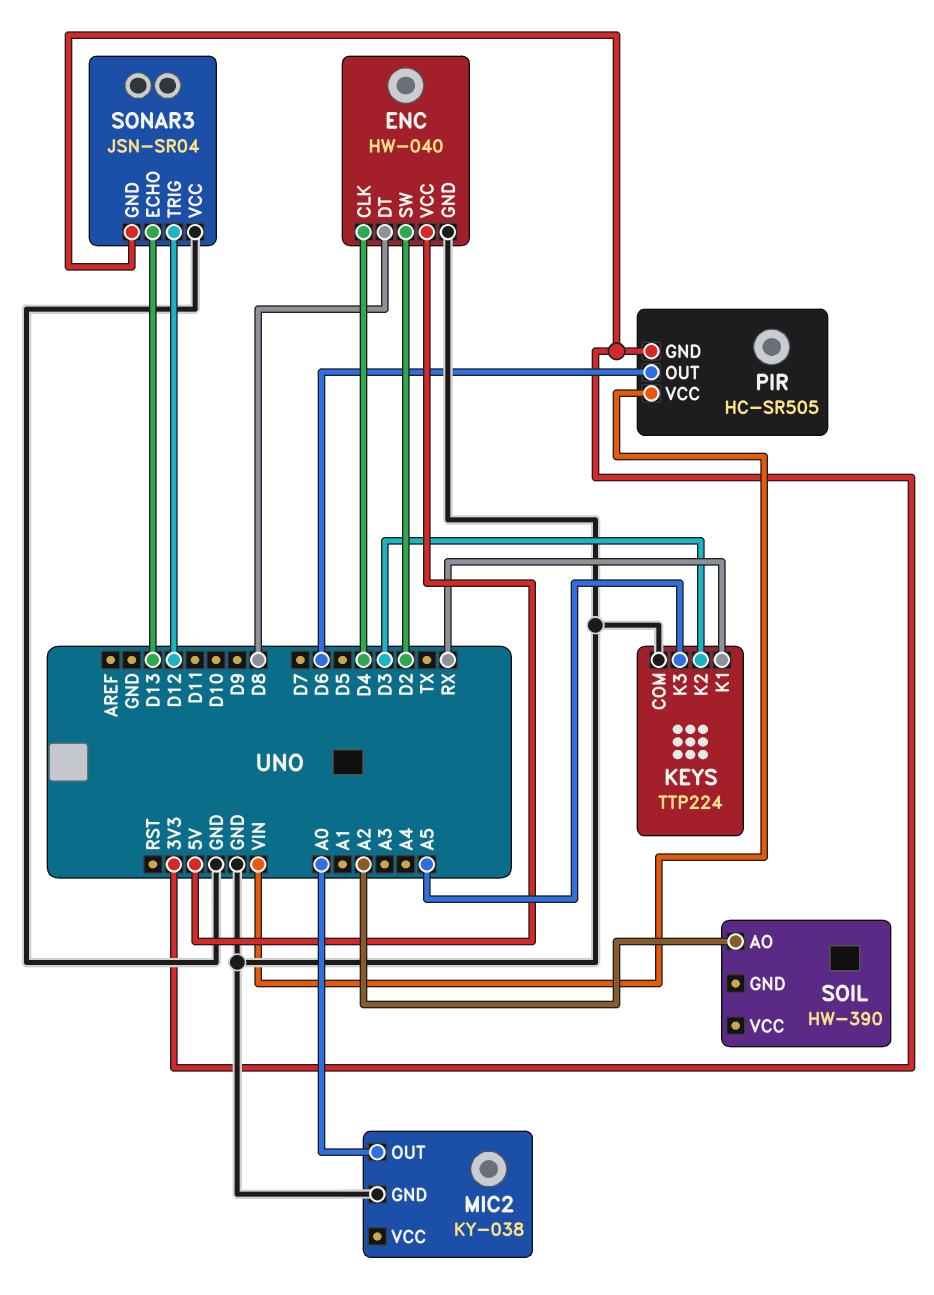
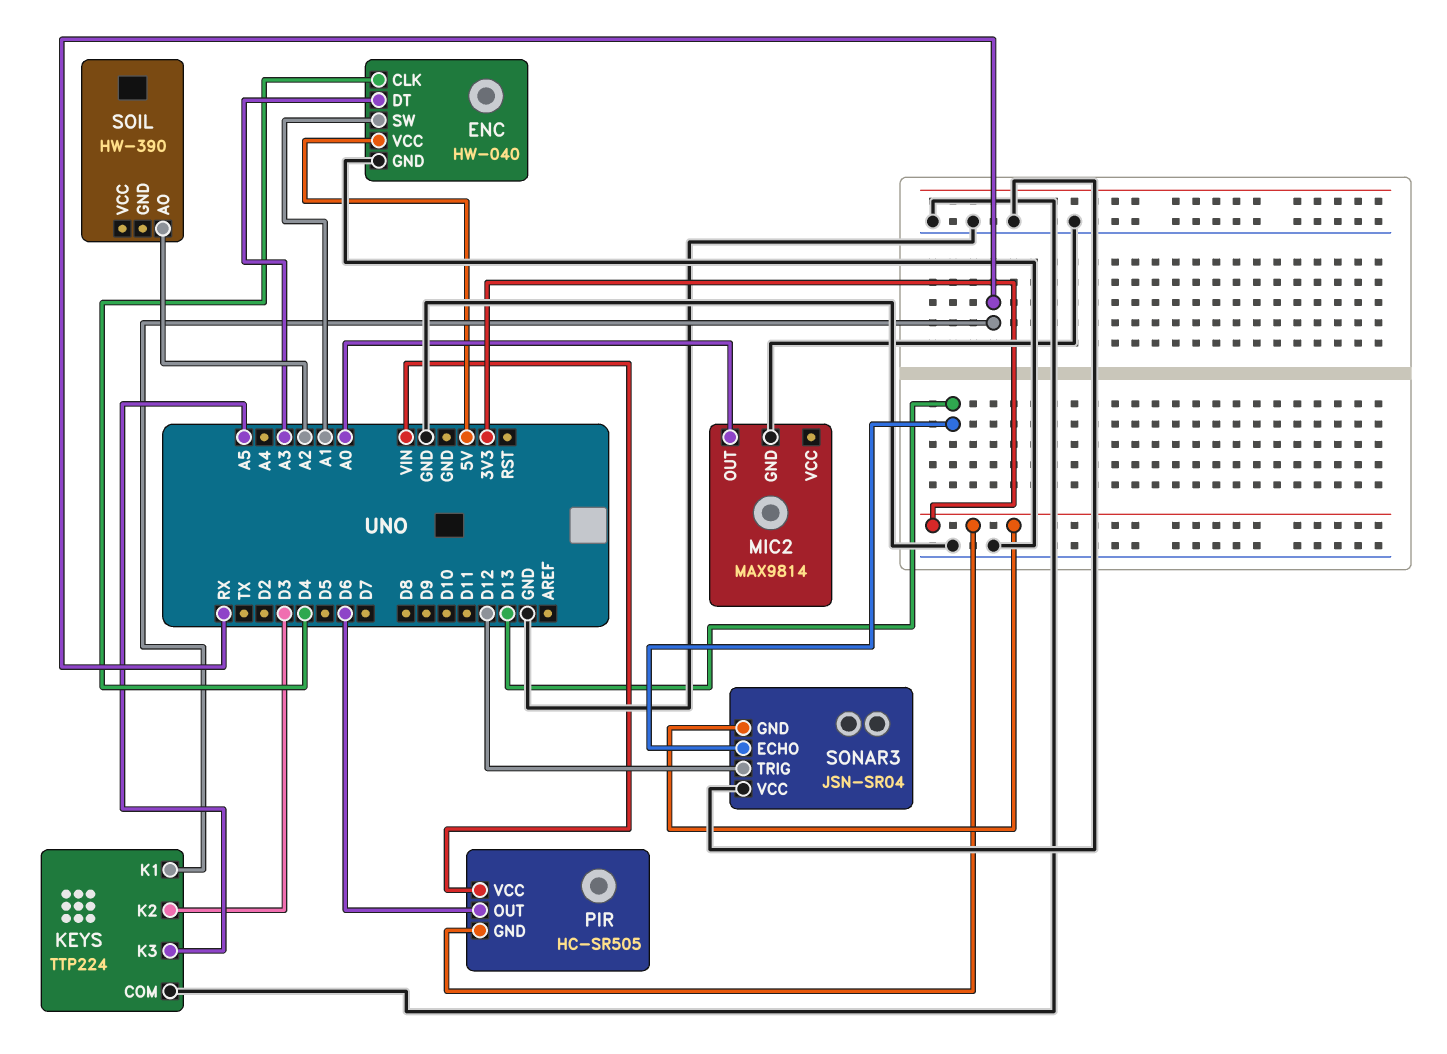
ENC pin DT: D8 -> A3
ENC pin SW: D2 -> A1
MIC2: KY-038 -> MAX9814

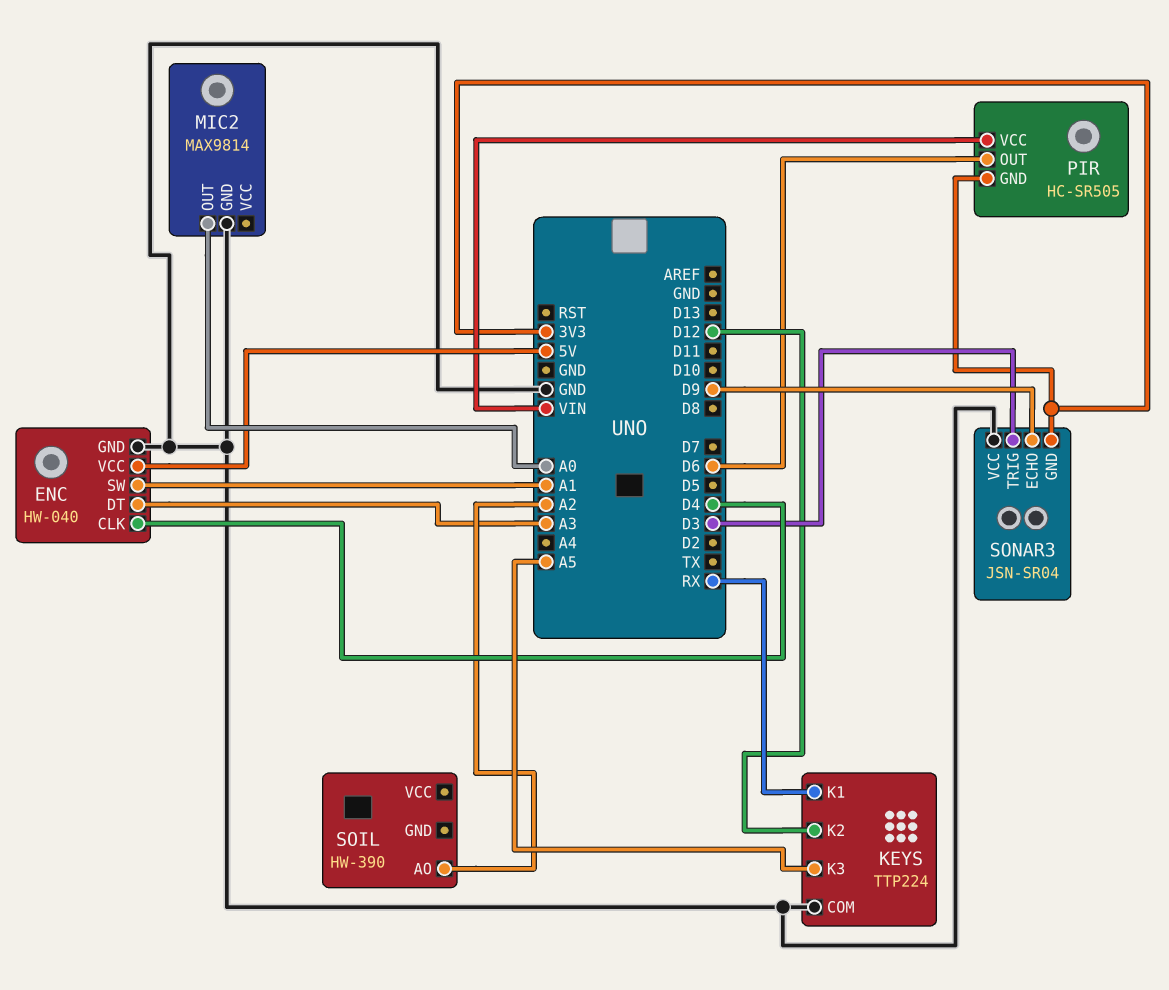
KEYS pin K2: D3 -> D12
SONAR3 pin ECHO: D13 -> D9
SONAR3 pin TRIG: D12 -> D3

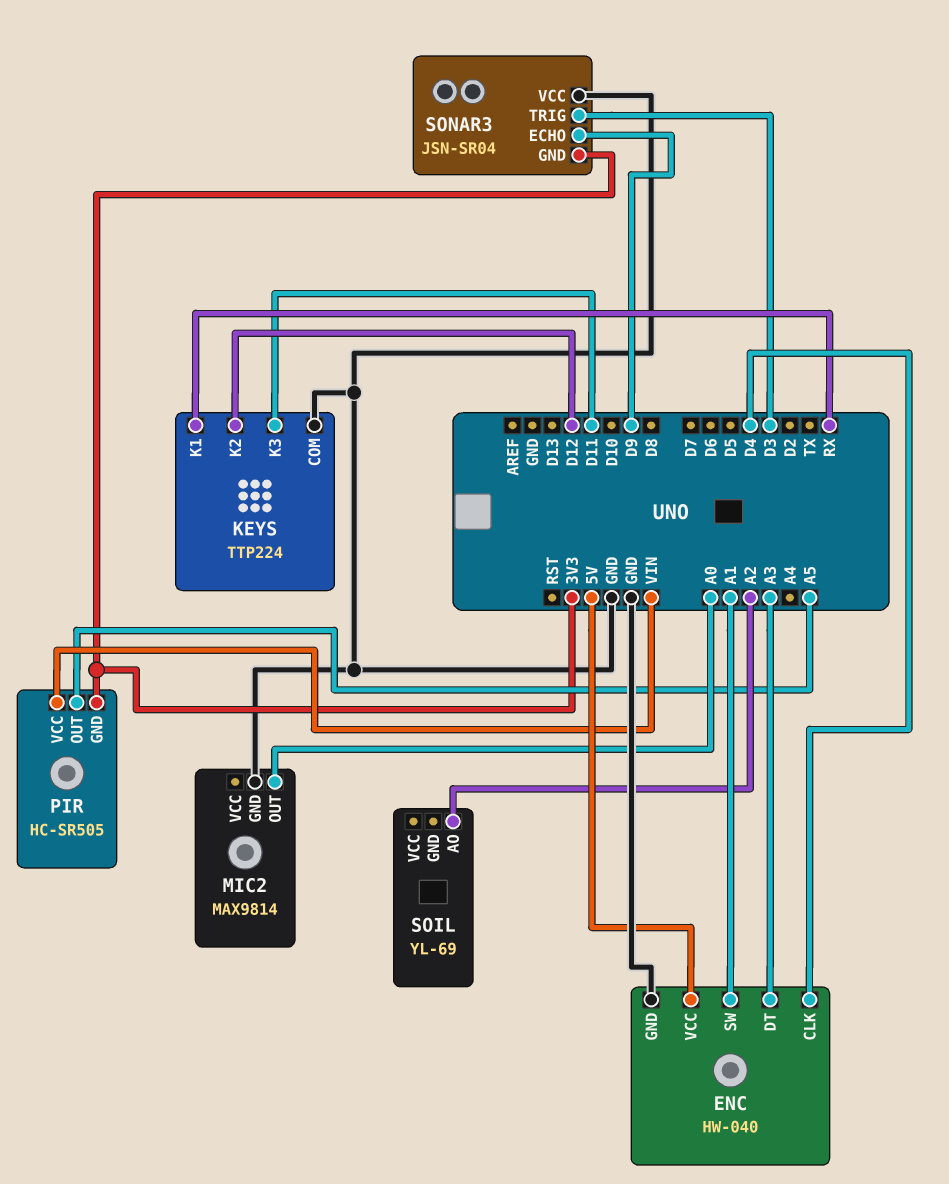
KEYS pin K3: A5 -> D11
PIR pin OUT: D6 -> A5
SOIL: HW-390 -> YL-69

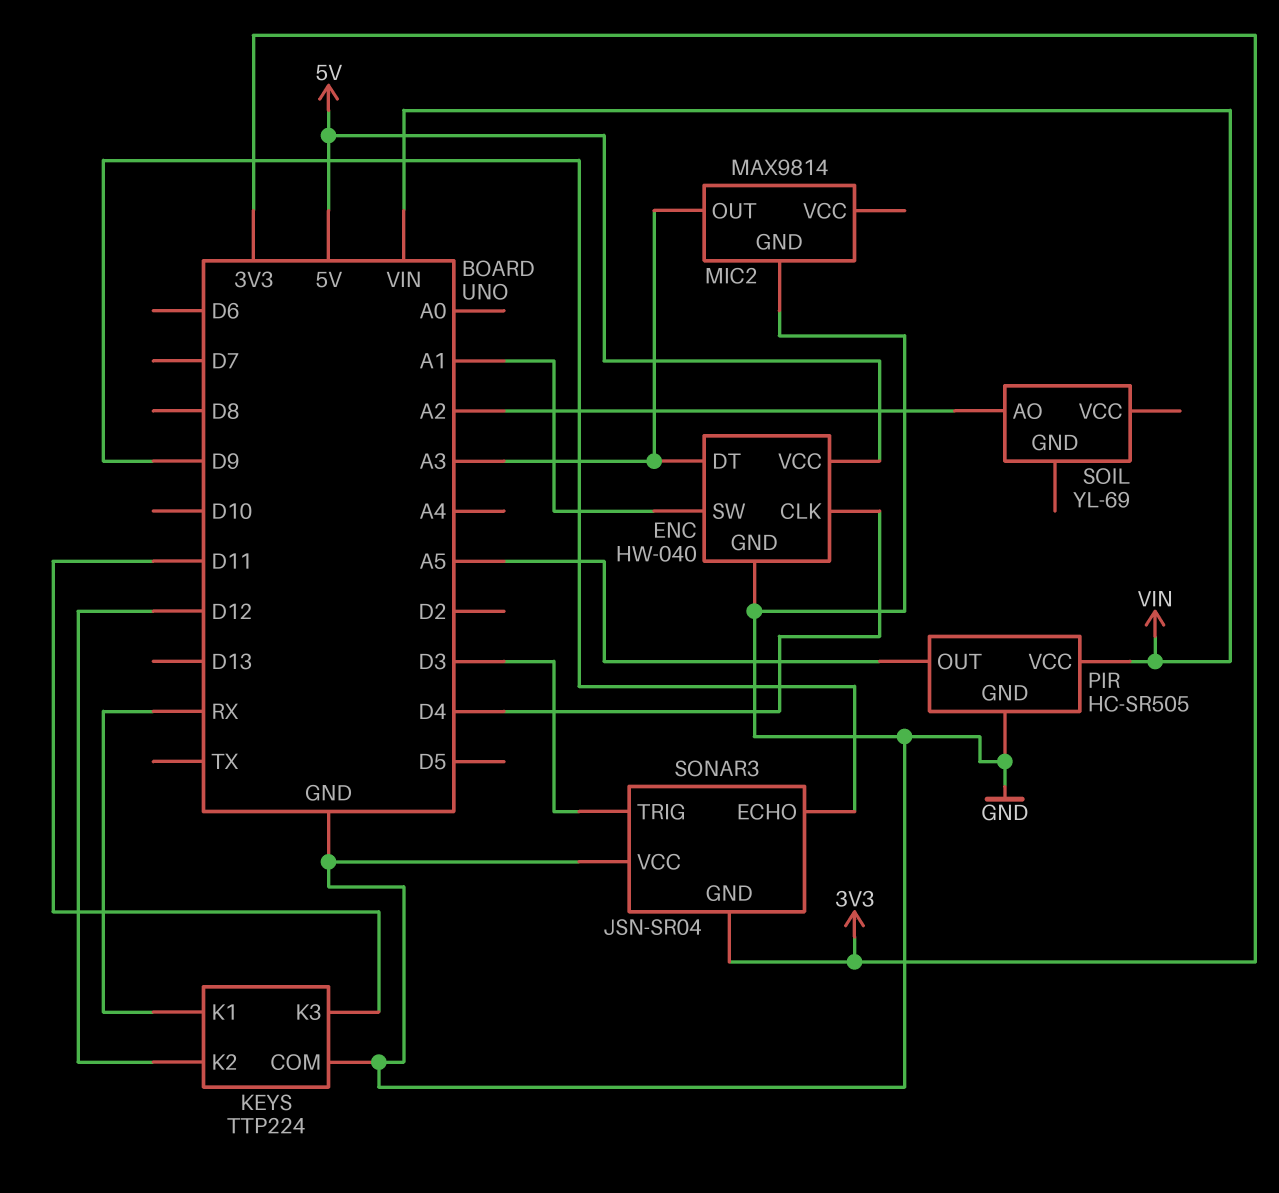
MIC2 pin OUT: A0 -> A3
PIR pin GND: 3V3 -> GND

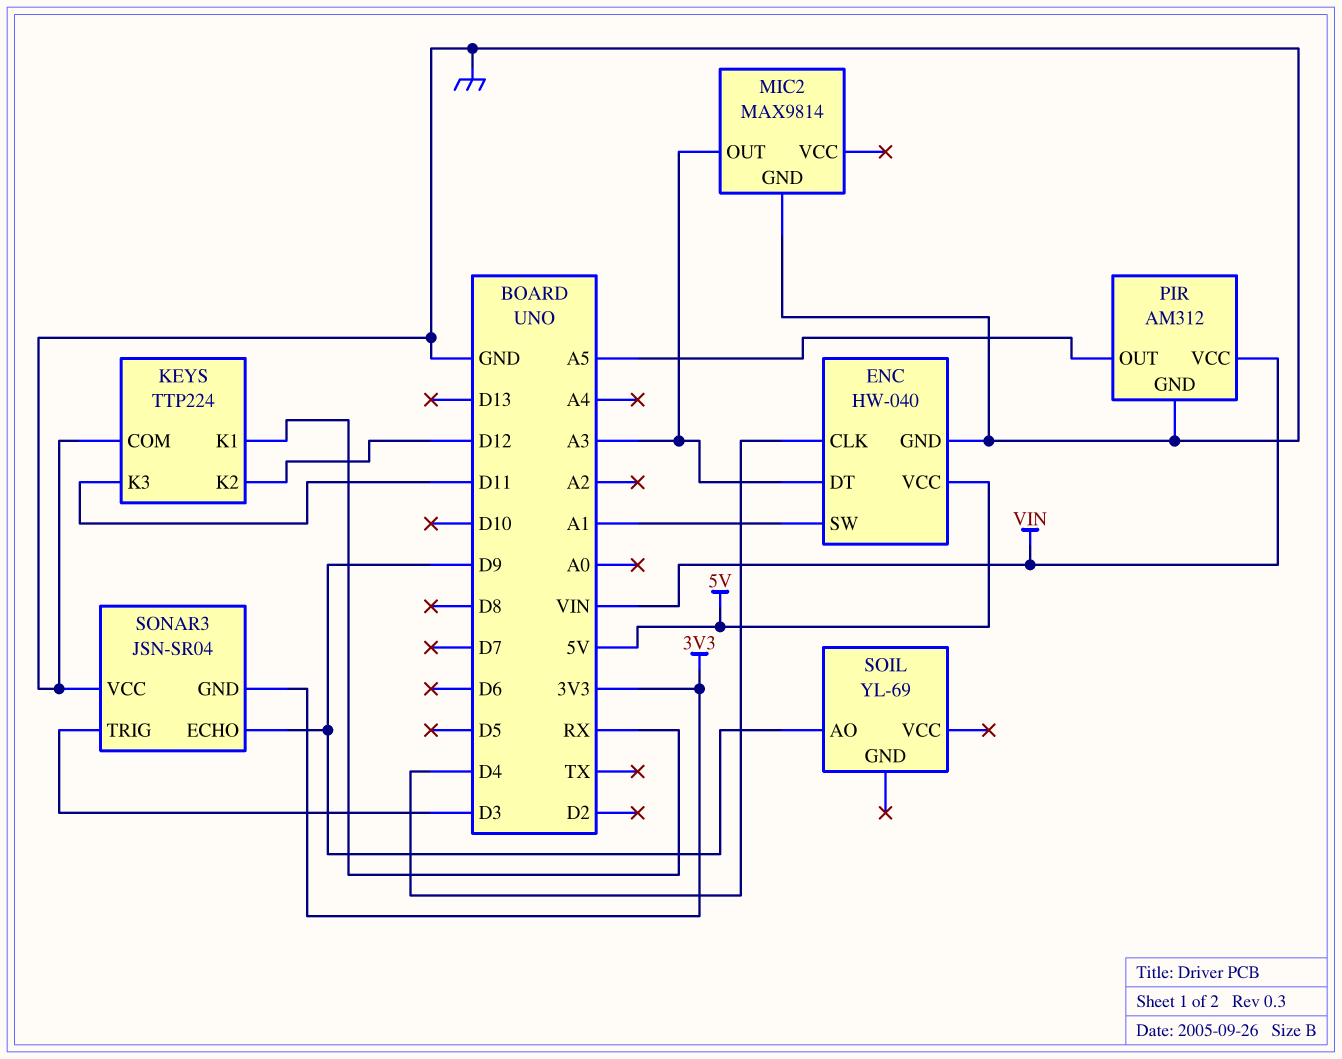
PIR: HC-SR505 -> AM312
SOIL pin AO: A2 -> D9

